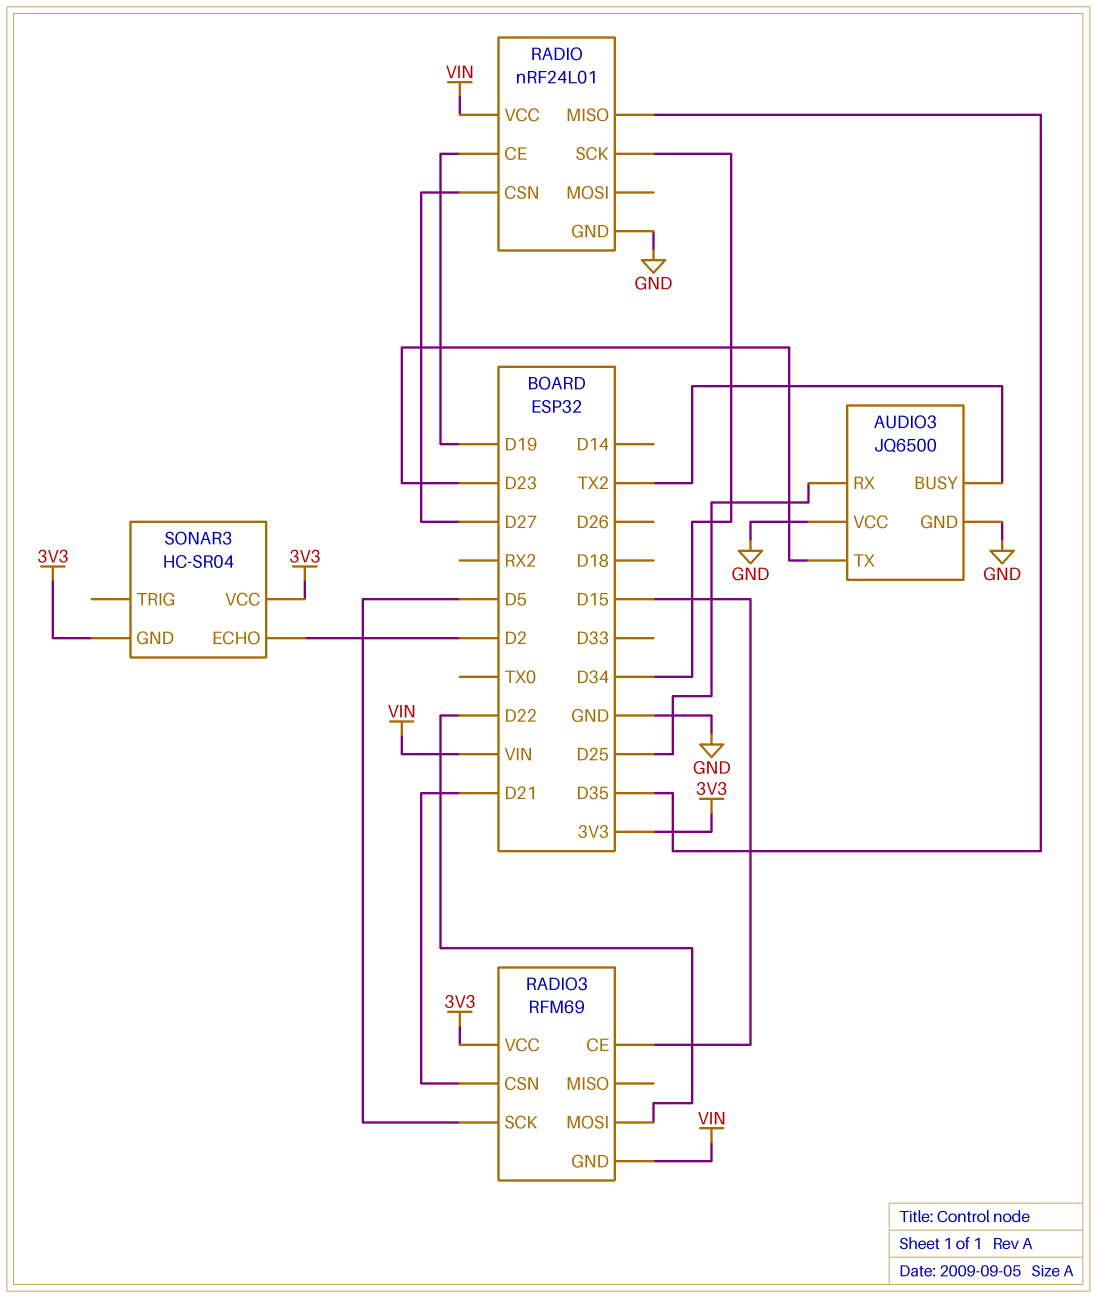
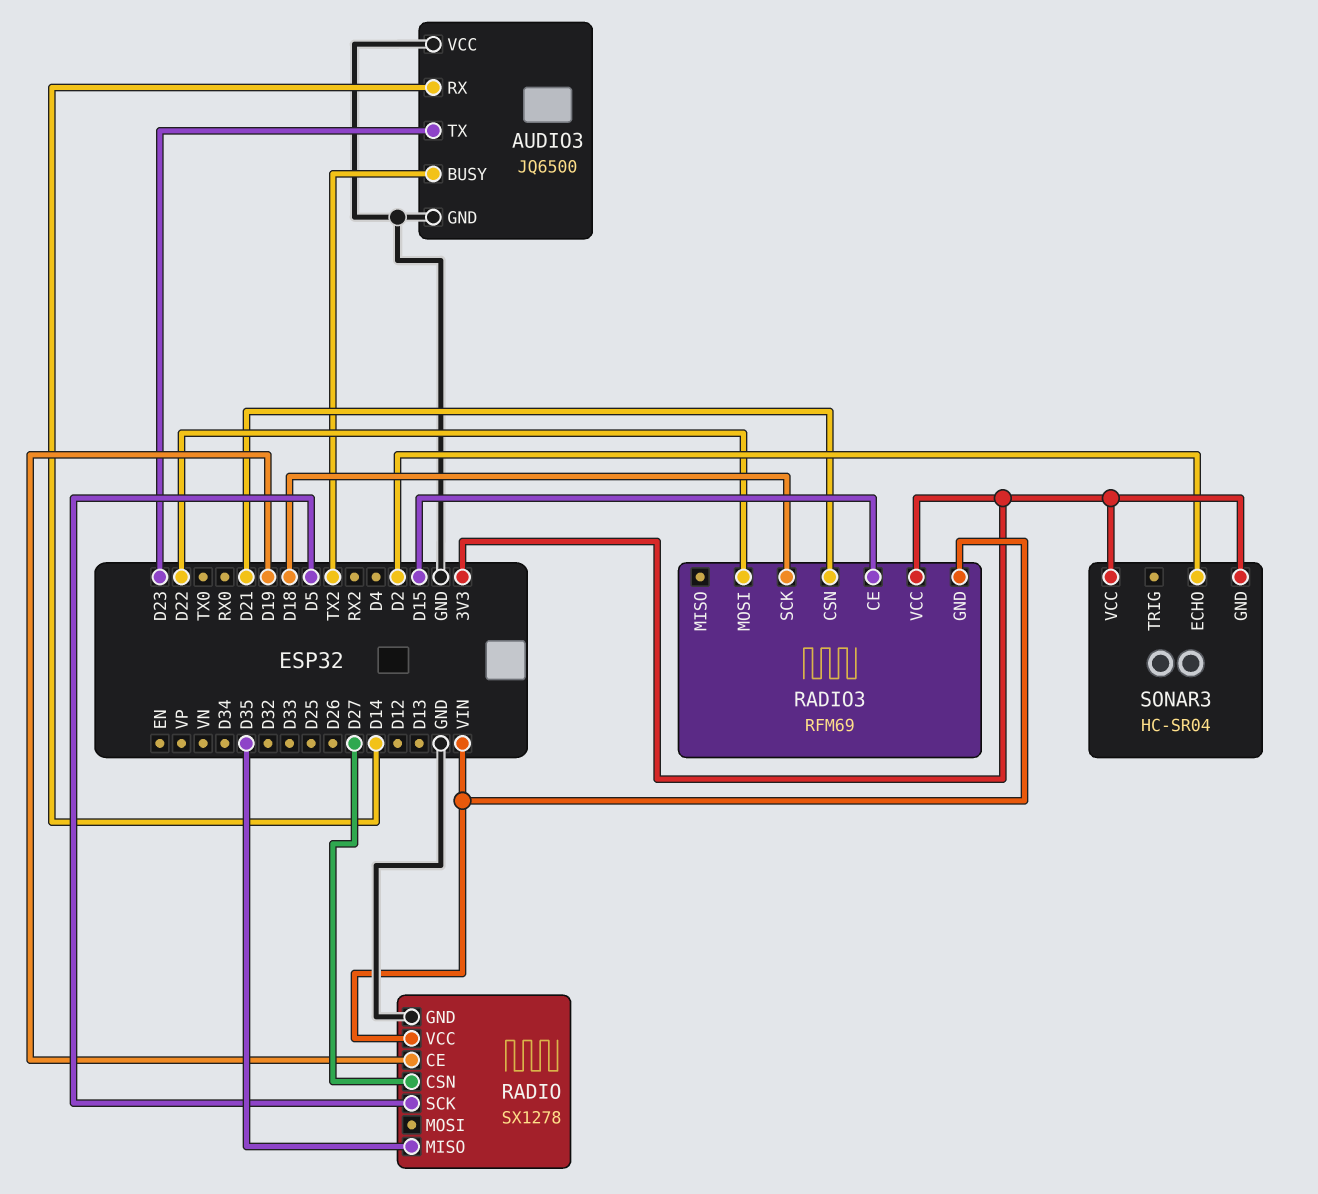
AUDIO3 pin RX: D25 -> D14
RADIO: nRF24L01 -> SX1278
RADIO pin SCK: D34 -> D5
RADIO3 pin SCK: D5 -> D18

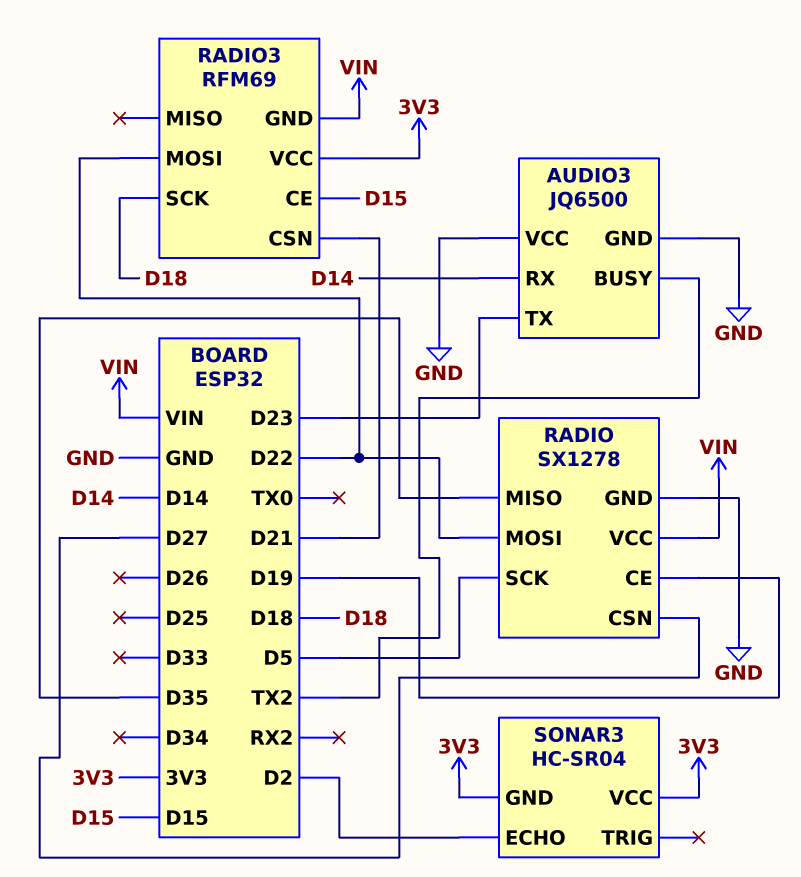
RADIO pin MOSI: none -> D22

